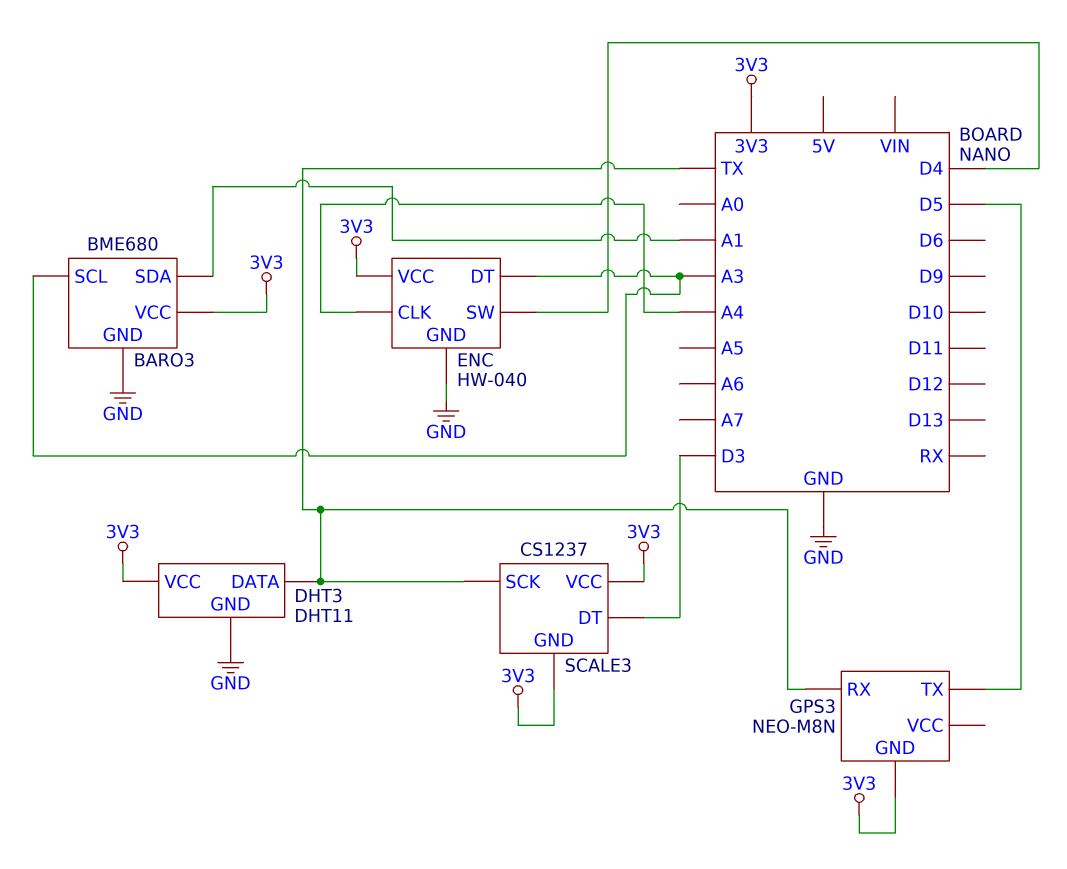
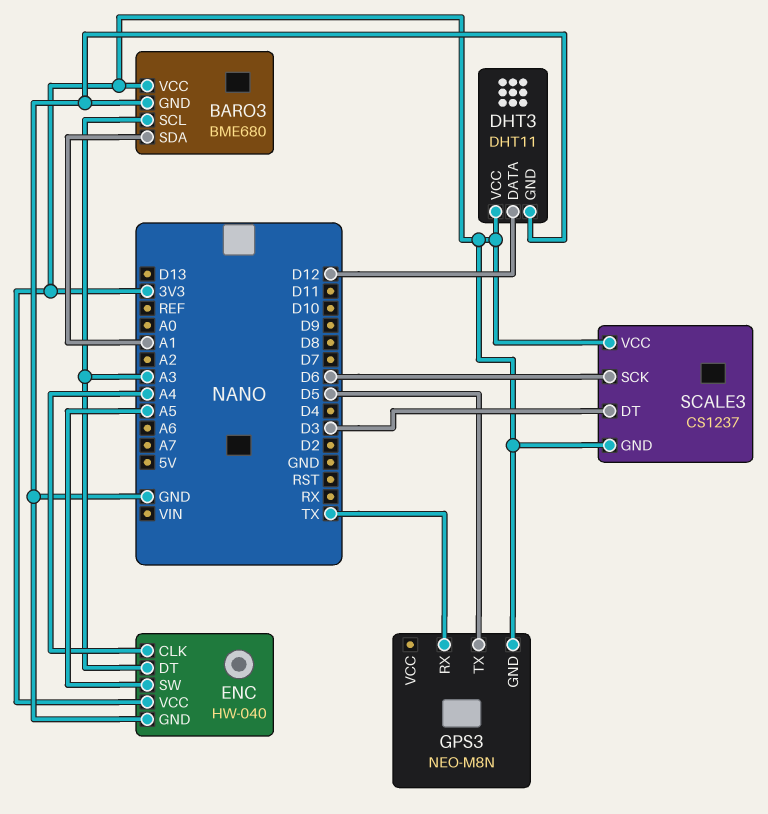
DHT3 pin DATA: TX -> D12
ENC pin SW: D4 -> A5
SCALE3 pin SCK: TX -> D6

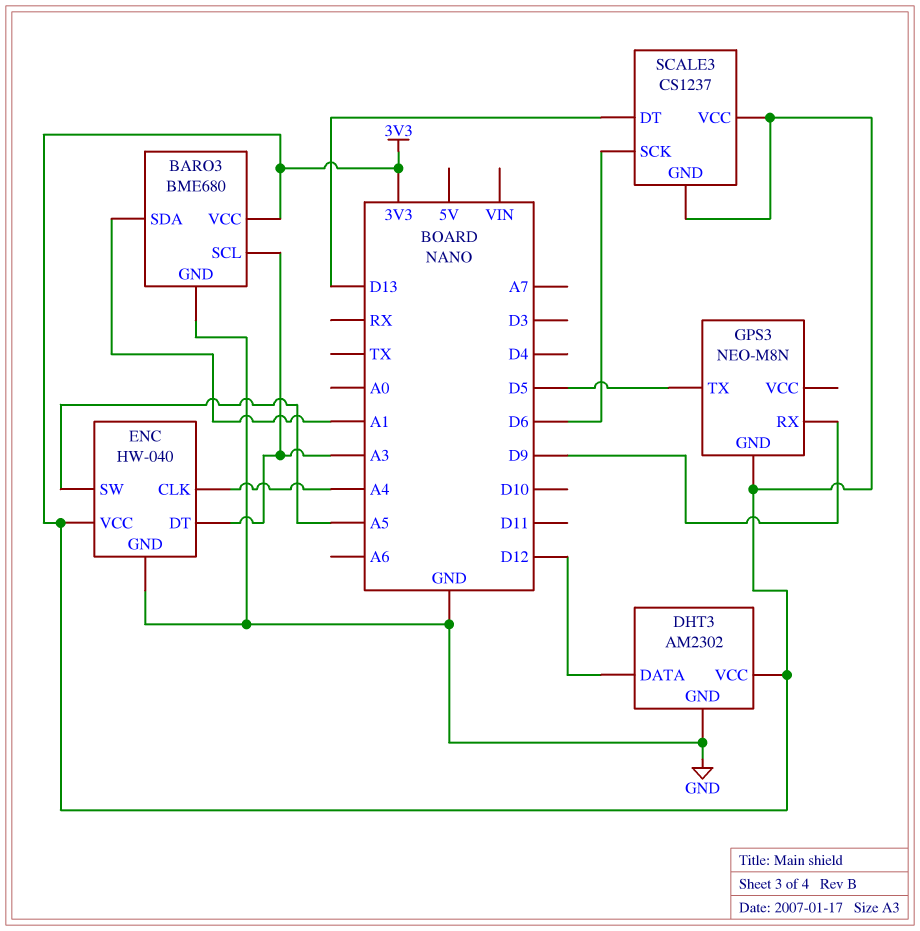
DHT3: DHT11 -> AM2302
GPS3 pin RX: TX -> D9
SCALE3 pin DT: D3 -> D13

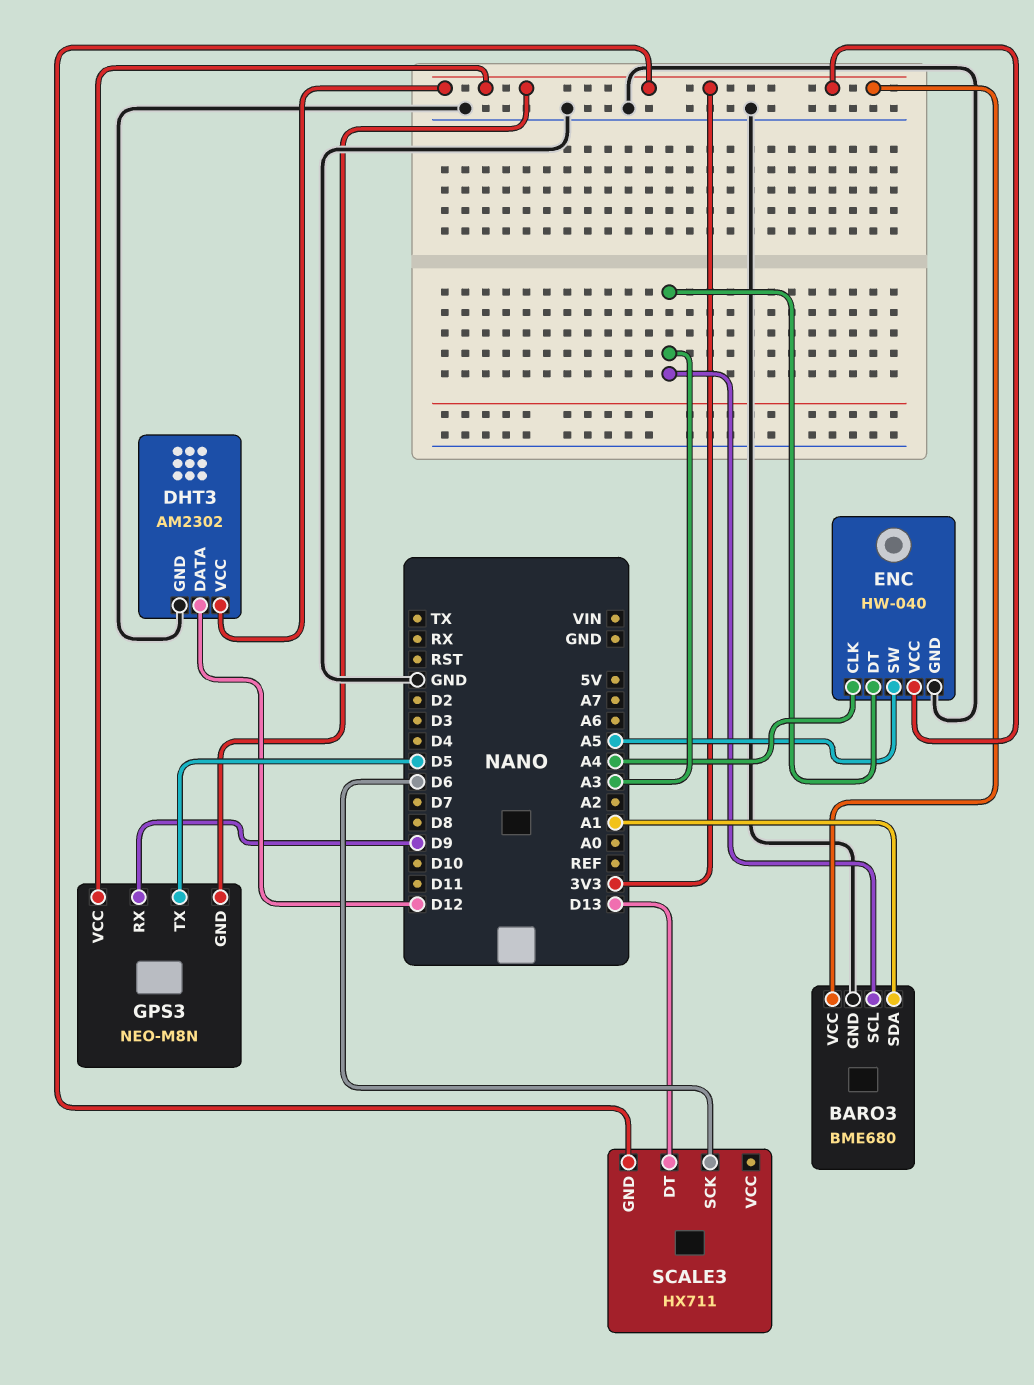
GPS3 pin VCC: none -> 3V3
SCALE3: CS1237 -> HX711
SCALE3 pin VCC: 3V3 -> none

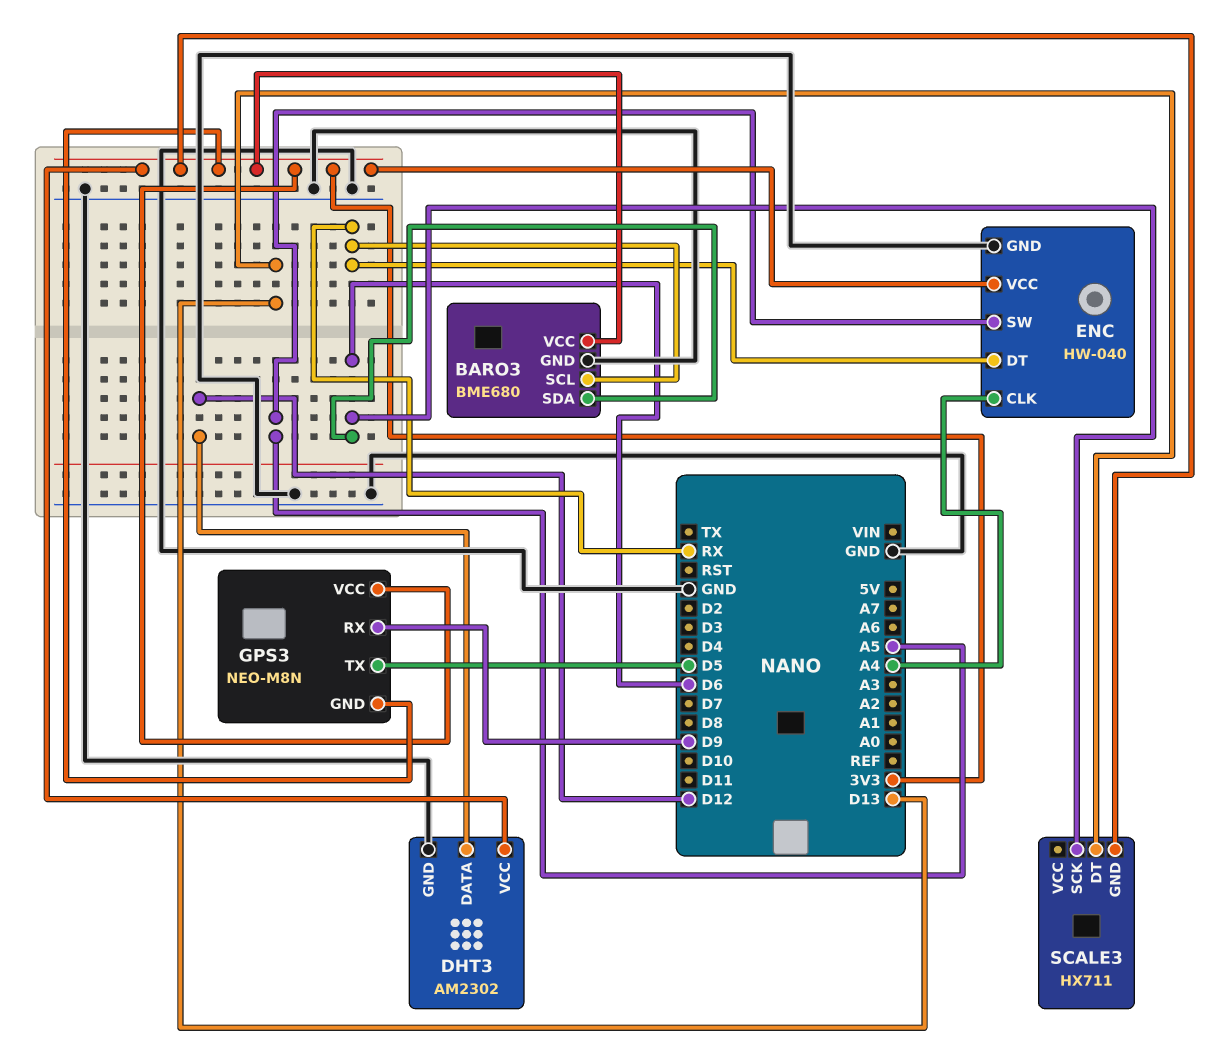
BARO3 pin SCL: A3 -> RX
BARO3 pin SDA: A1 -> D6
ENC pin DT: A3 -> RX

